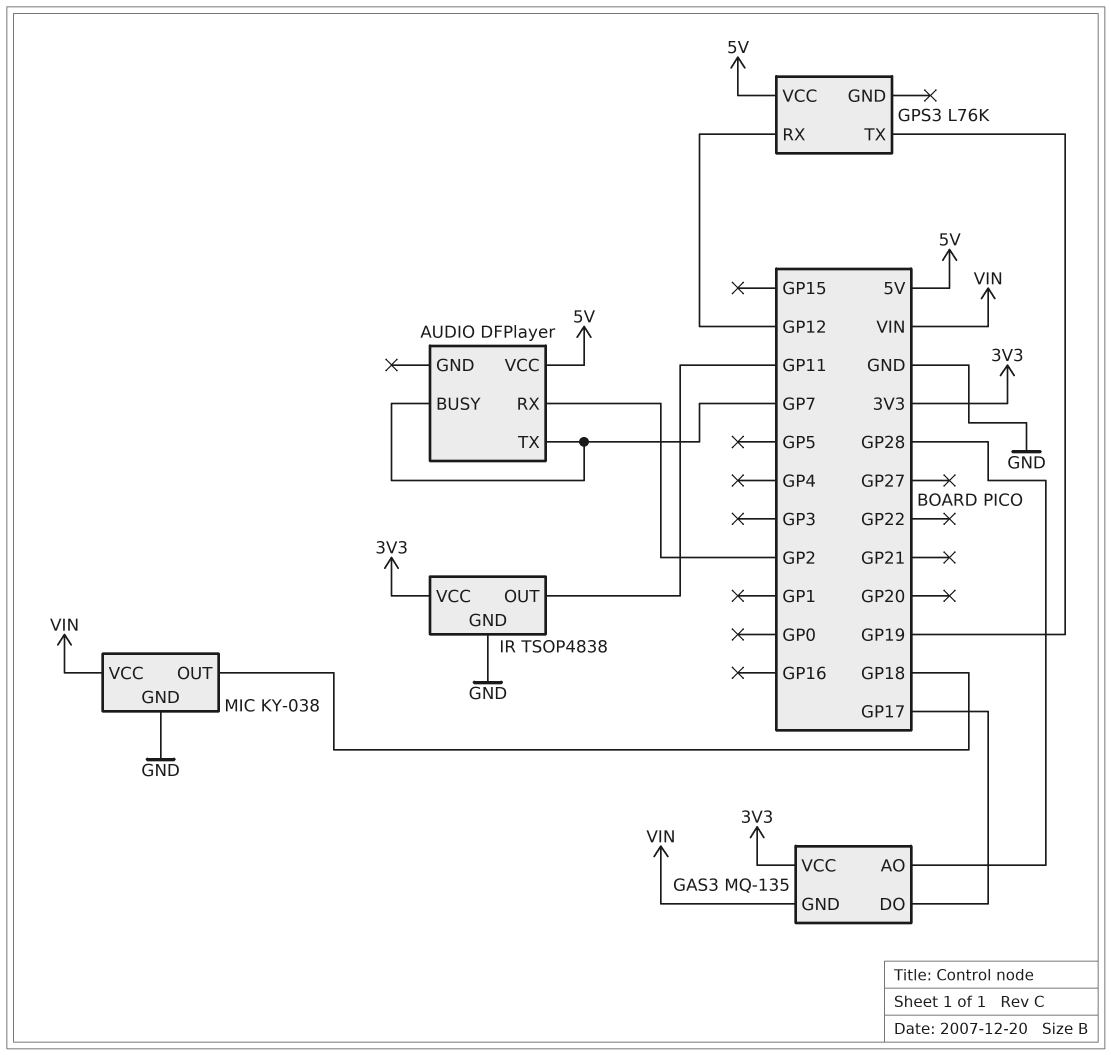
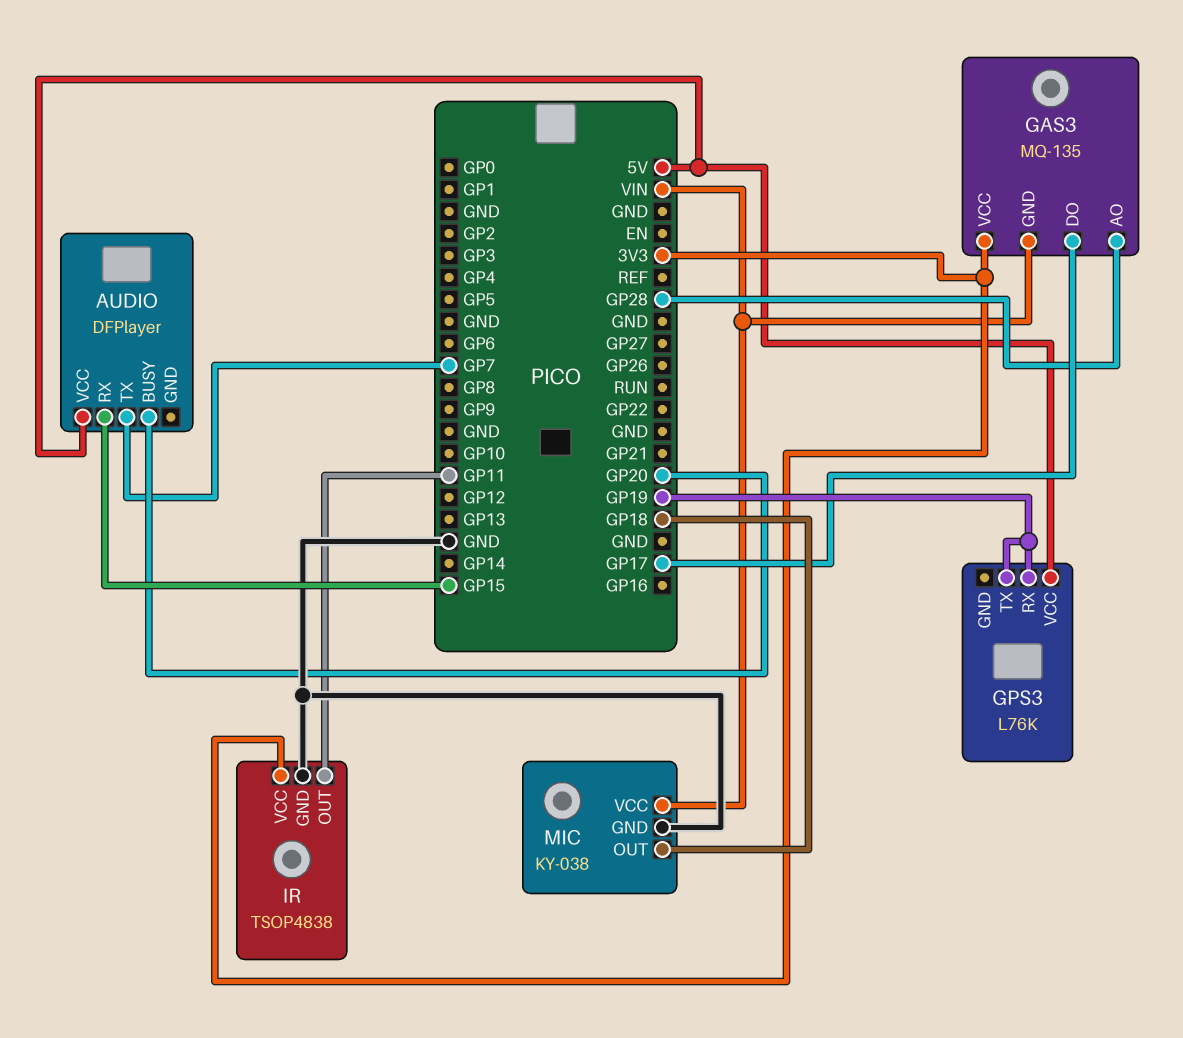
AUDIO pin BUSY: GP7 -> GP20
AUDIO pin RX: GP2 -> GP15
GPS3 pin RX: GP12 -> GP19

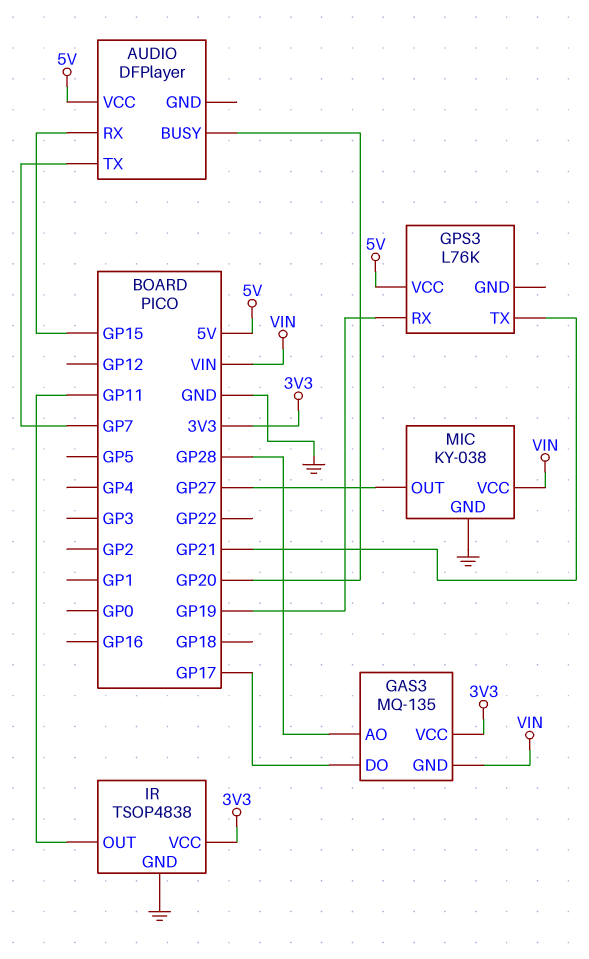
GPS3 pin TX: GP19 -> GP21
MIC pin OUT: GP18 -> GP27

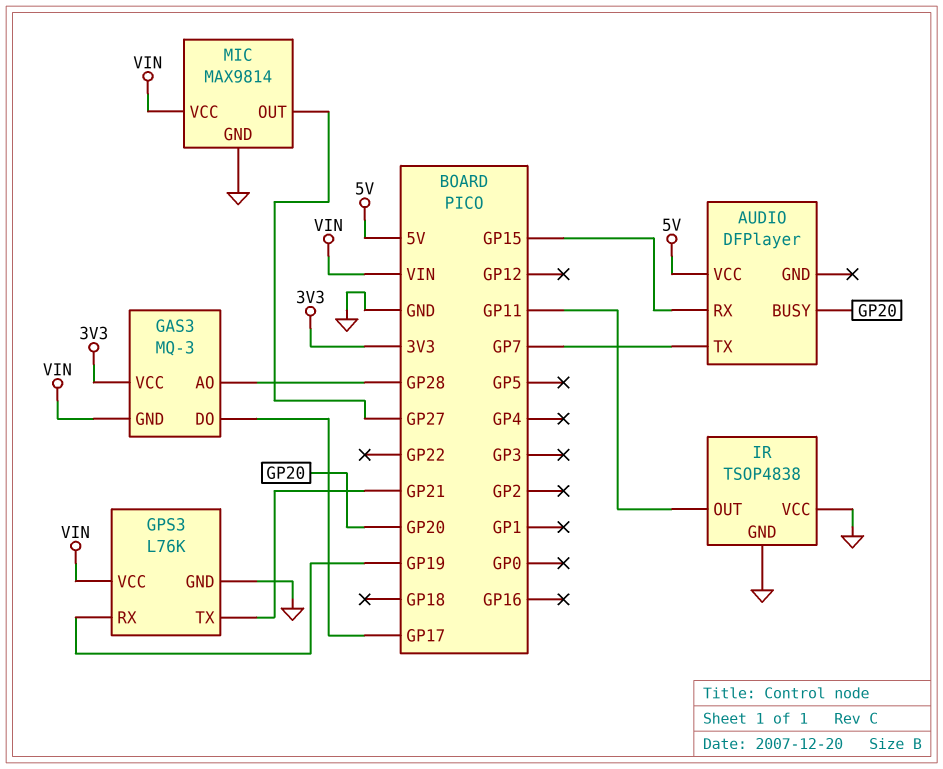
GAS3: MQ-135 -> MQ-3
GPS3 pin GND: none -> GND
GPS3 pin VCC: 5V -> VIN
IR pin VCC: 3V3 -> GND
MIC: KY-038 -> MAX9814

